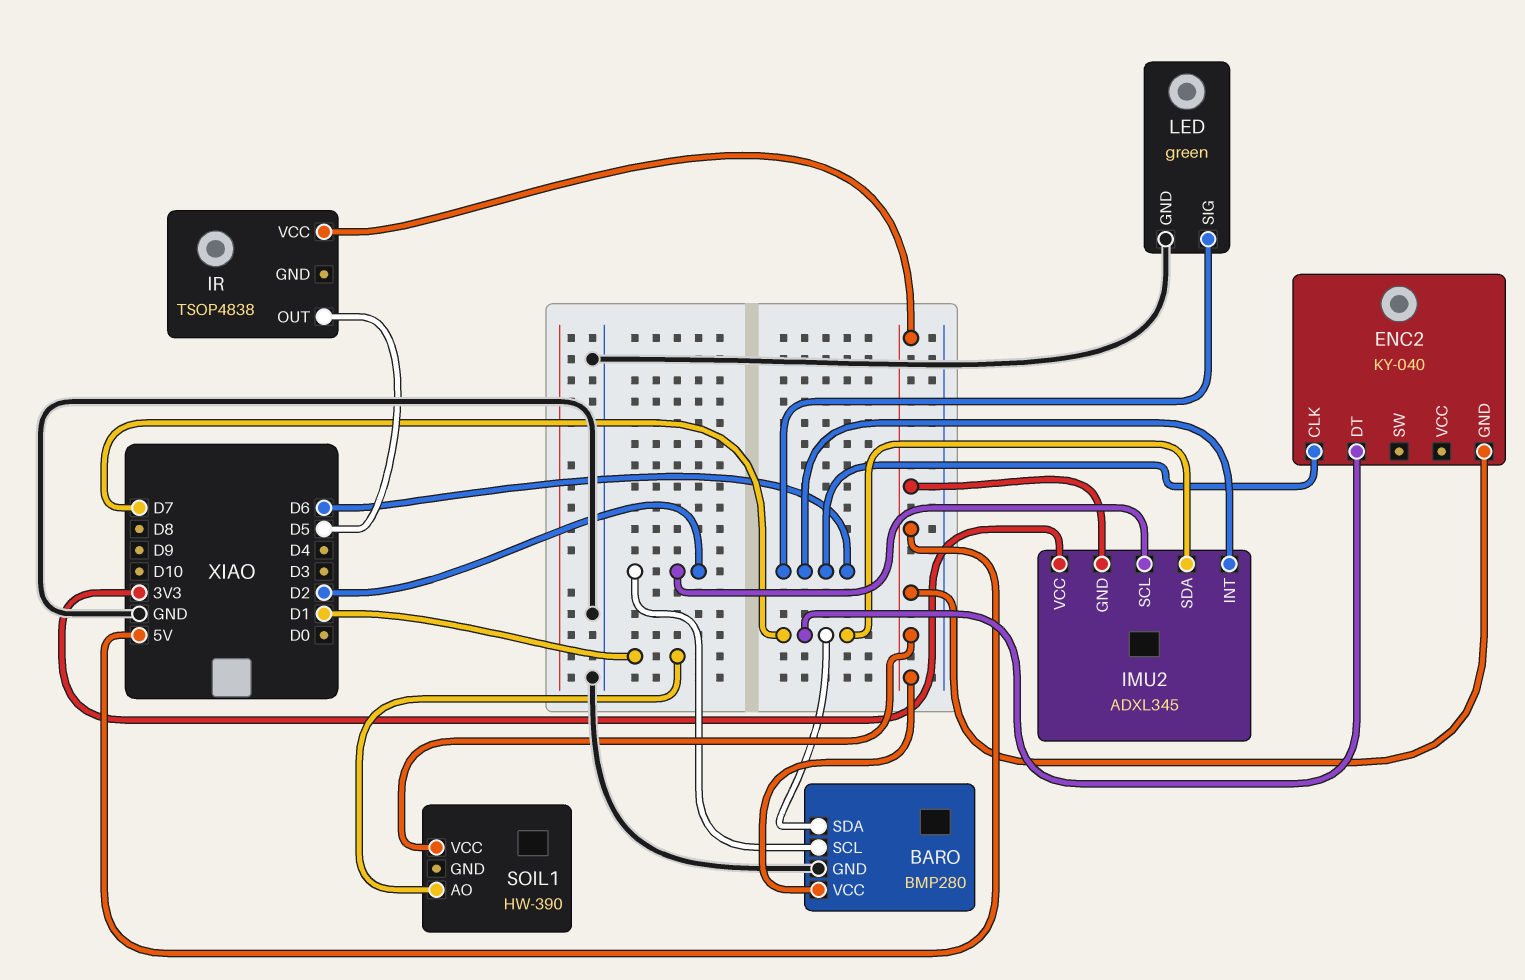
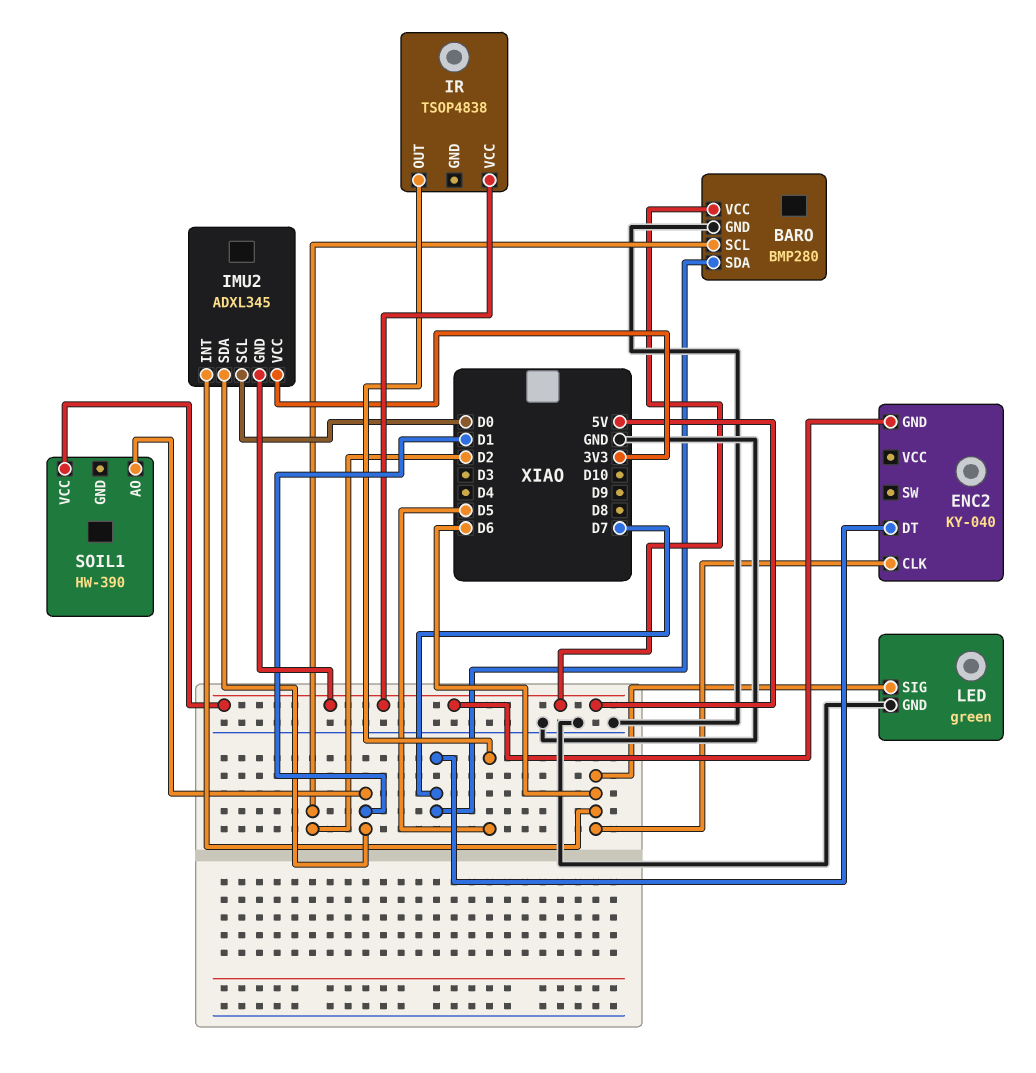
IMU2 pin SCL: D2 -> D0
IMU2 pin SDA: D7 -> D1

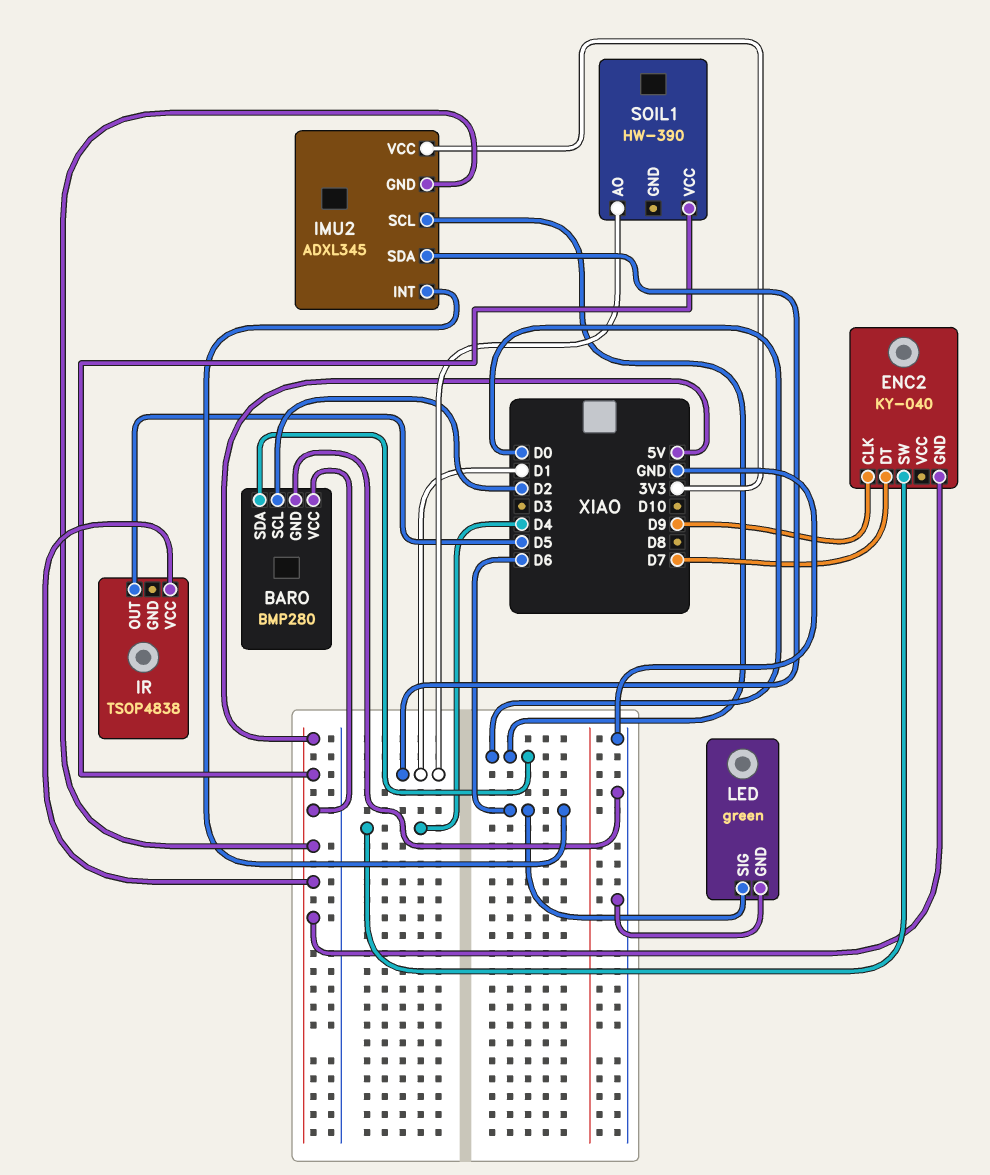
BARO pin SDA: D7 -> D0
ENC2 pin CLK: D6 -> D9
ENC2 pin SW: none -> D4

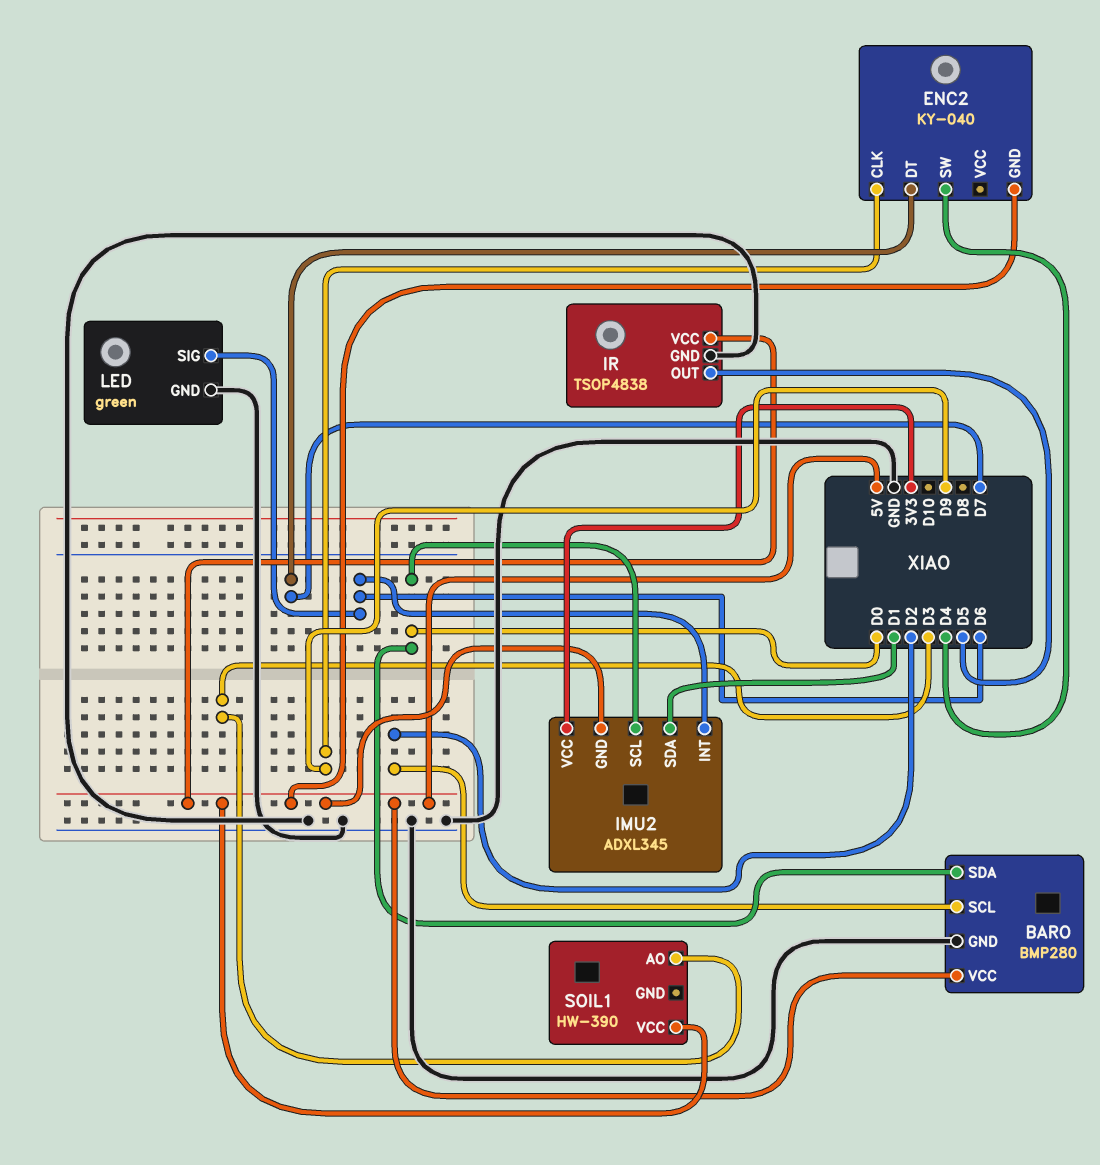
IR pin GND: none -> GND
SOIL1 pin AO: D1 -> D3

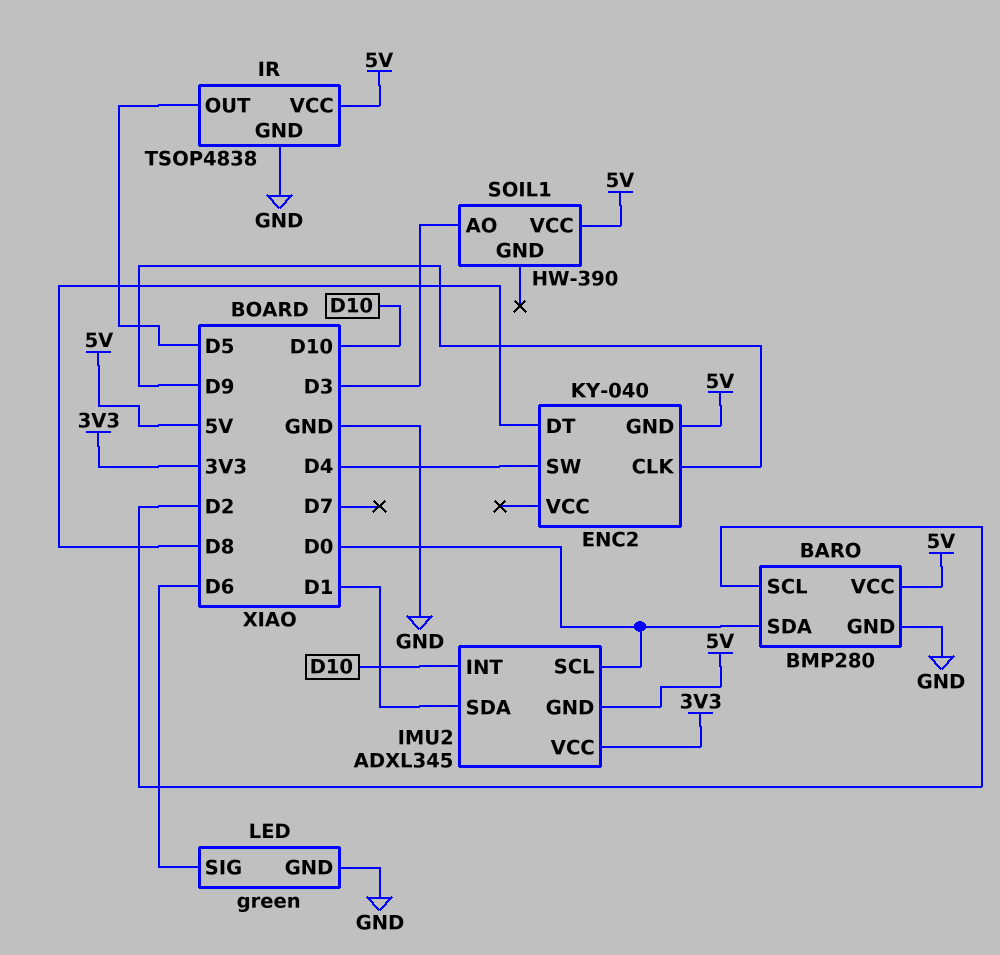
ENC2 pin DT: D7 -> D8
IMU2 pin INT: D6 -> D10

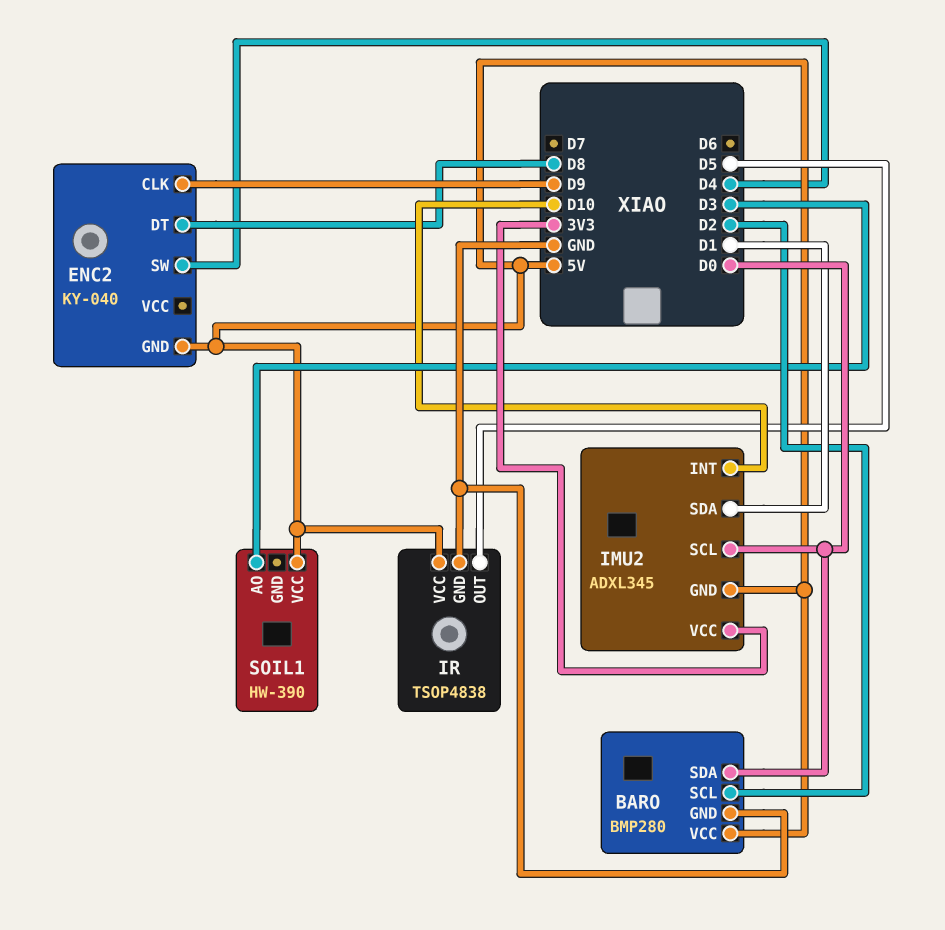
LED: green -> none
LED pin GND: GND -> none
LED pin SIG: D6 -> none

